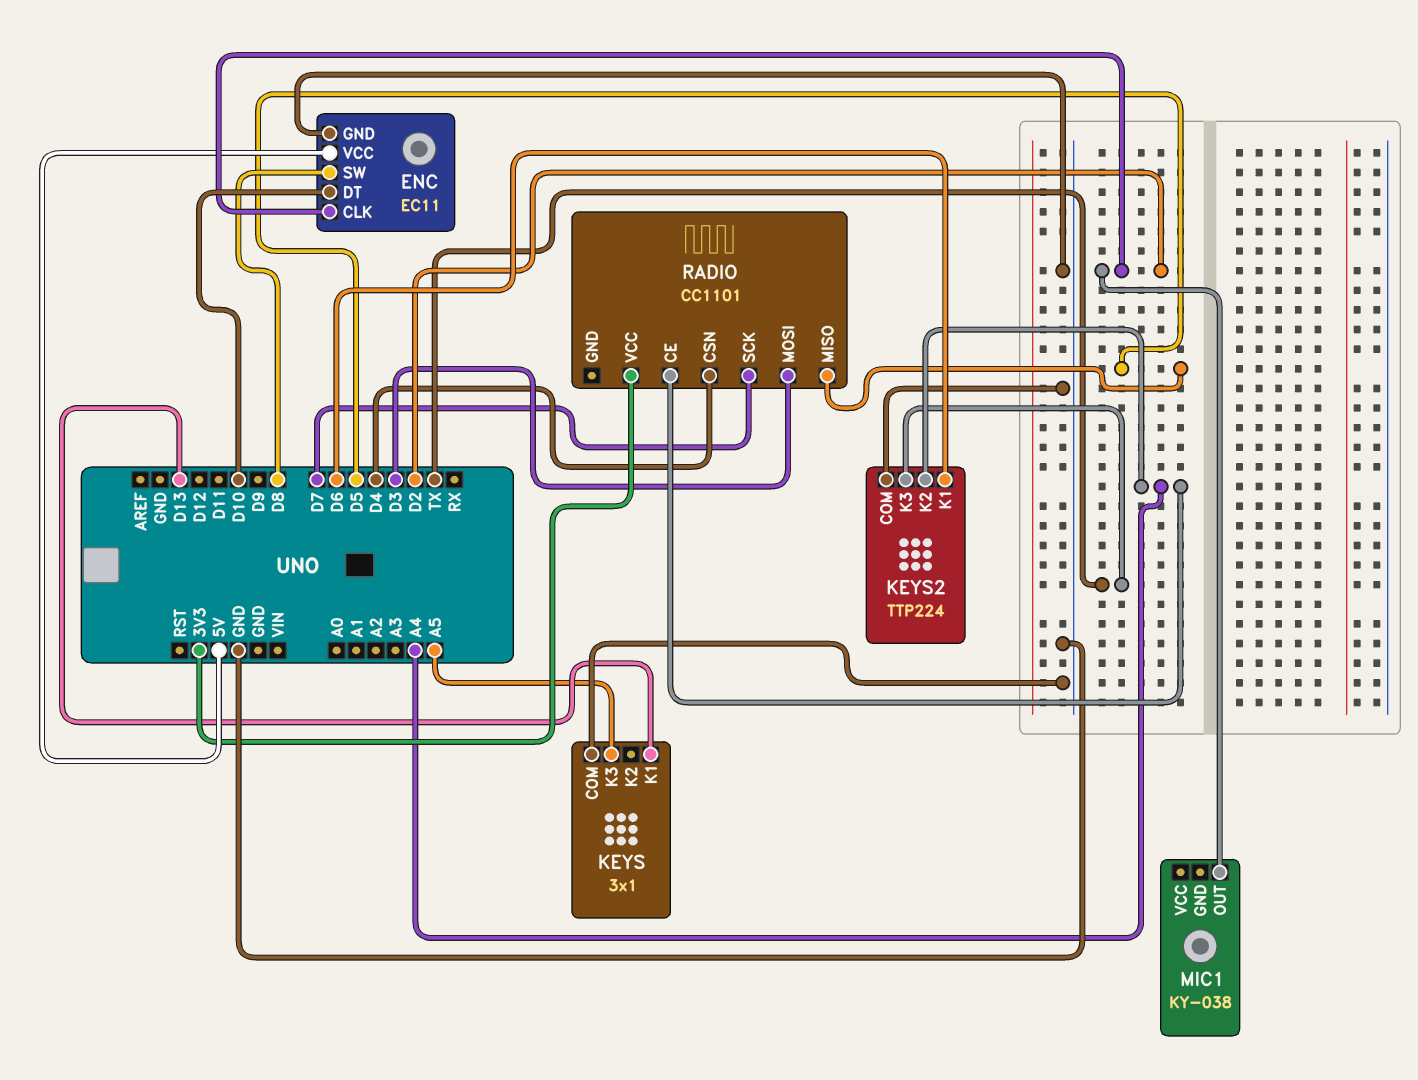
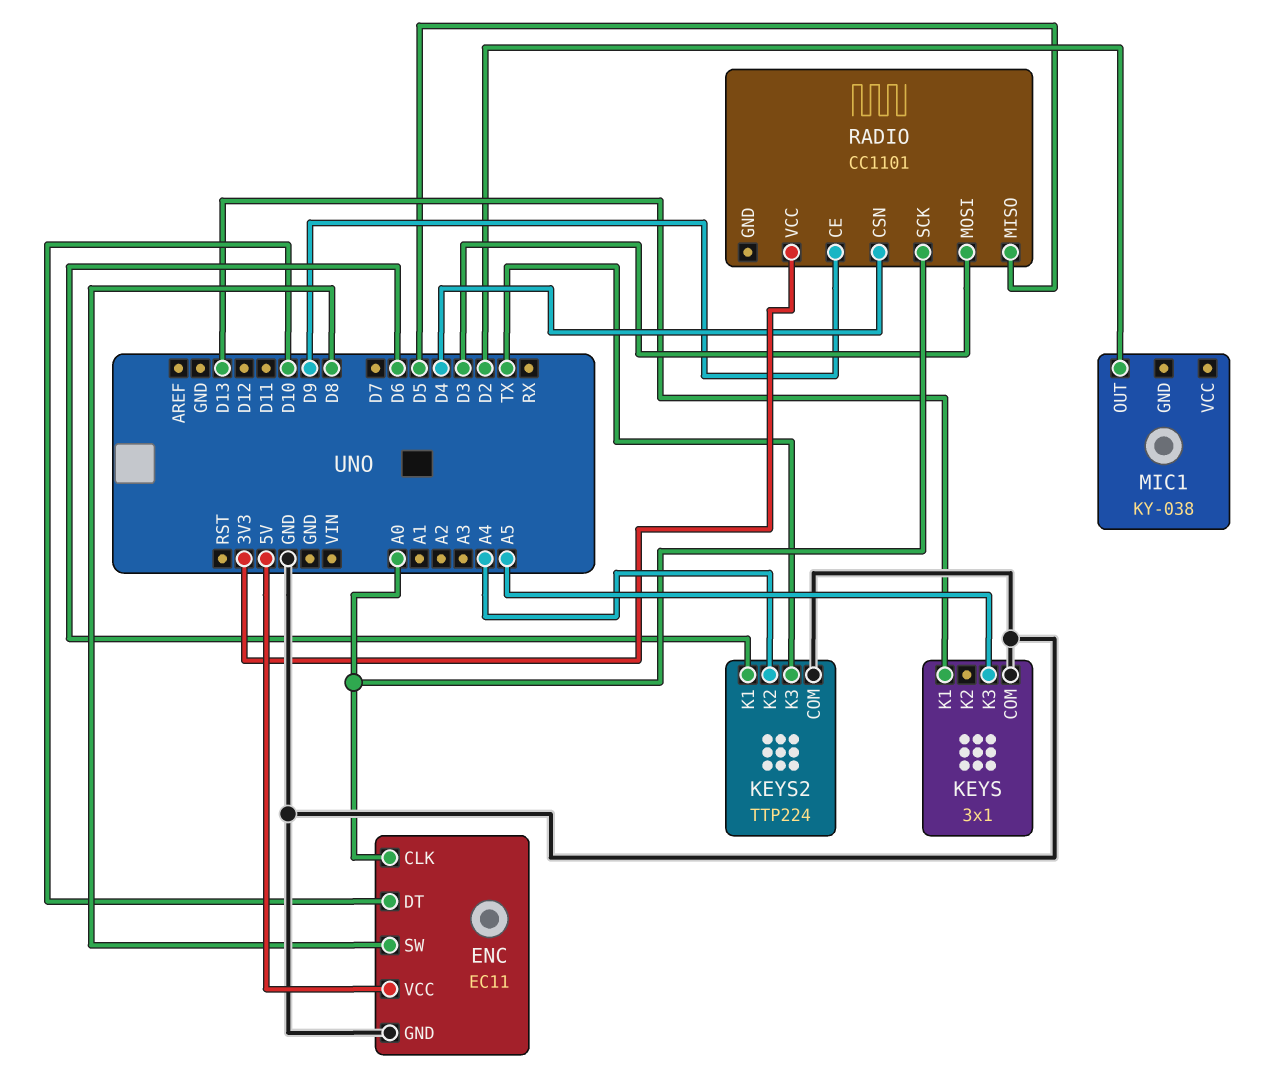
ENC pin CLK: D2 -> A0
RADIO pin CE: A4 -> D9
RADIO pin SCK: D7 -> A0

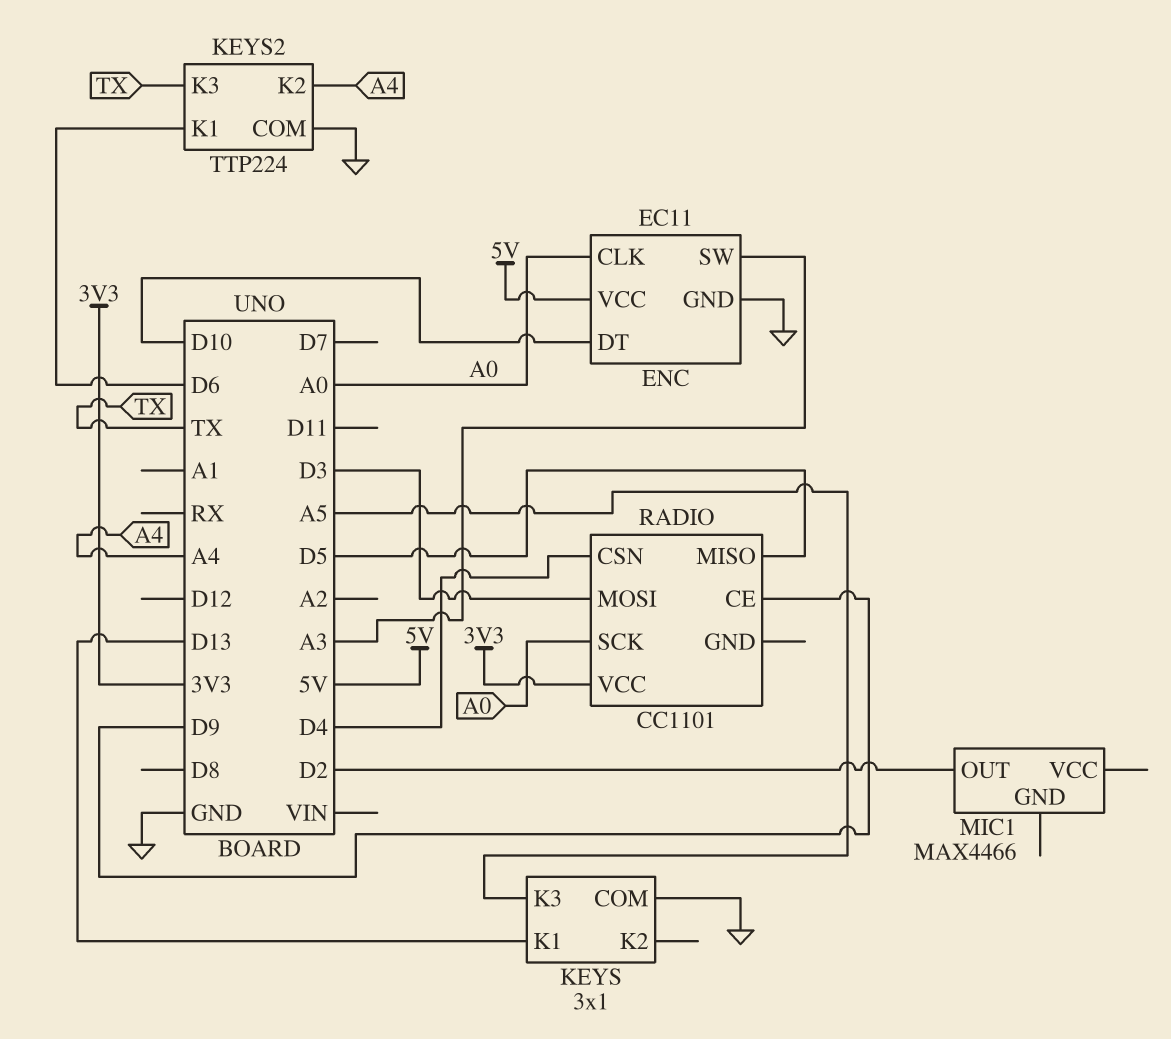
ENC pin SW: D8 -> A3
MIC1: KY-038 -> MAX4466

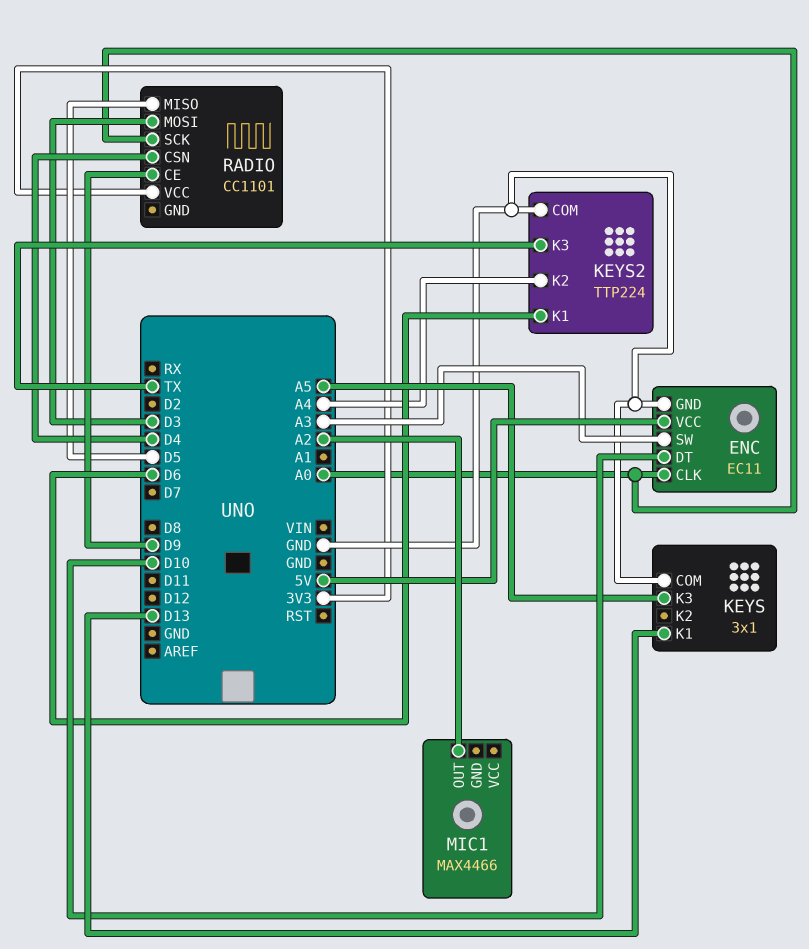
MIC1 pin OUT: D2 -> A2

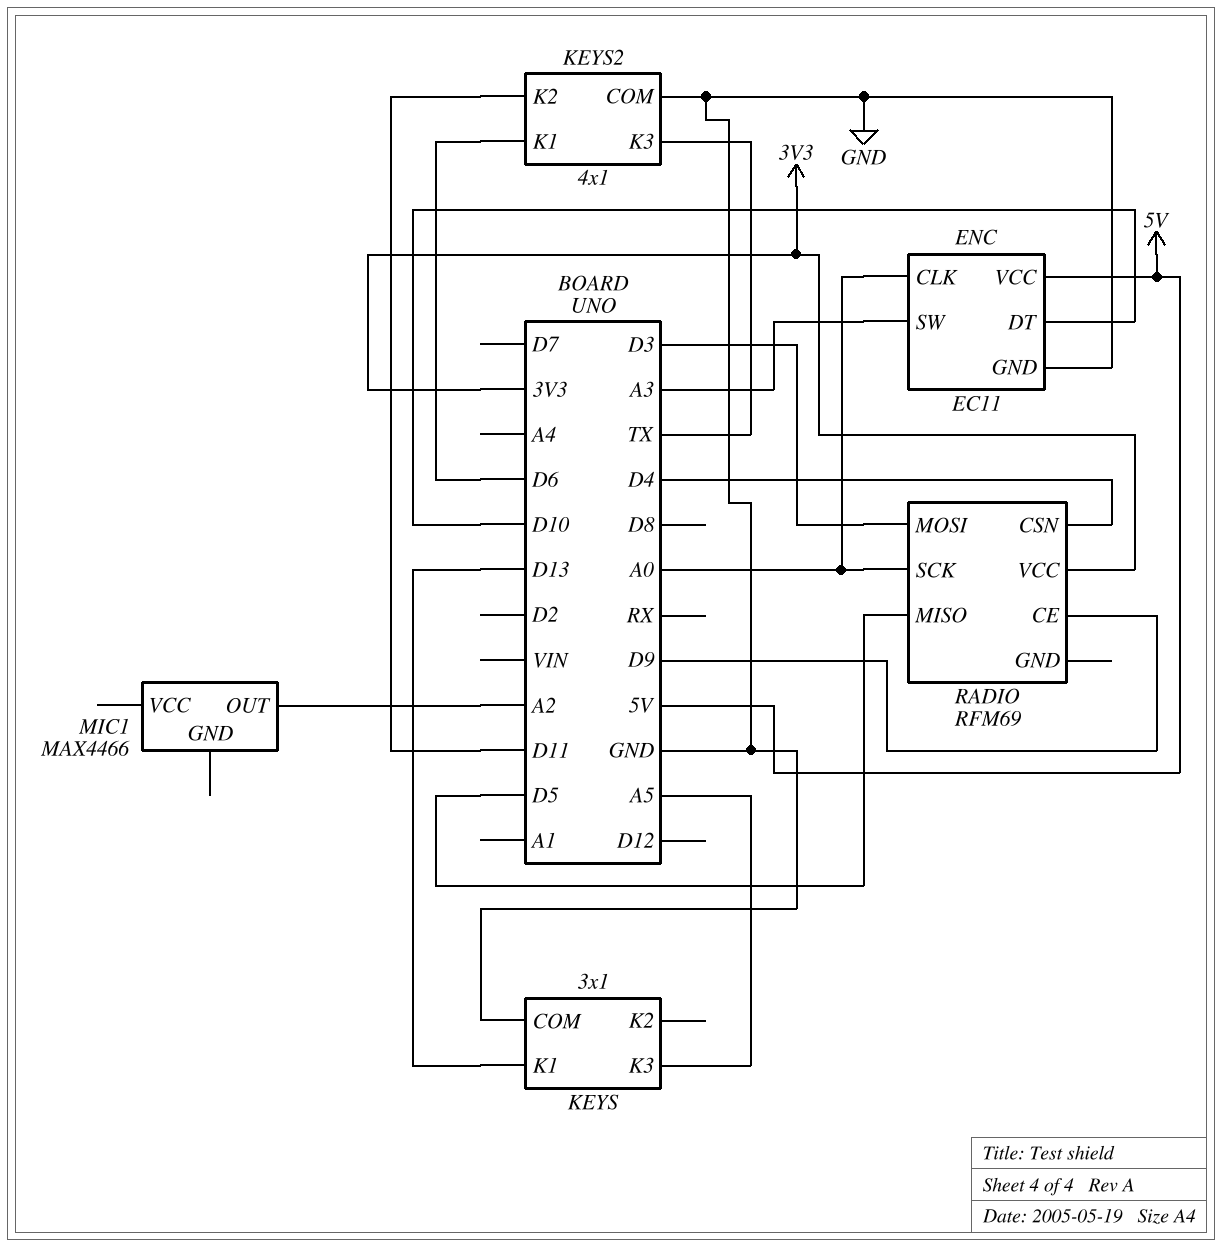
KEYS2: TTP224 -> 4x1
KEYS2 pin K2: A4 -> D11
RADIO: CC1101 -> RFM69

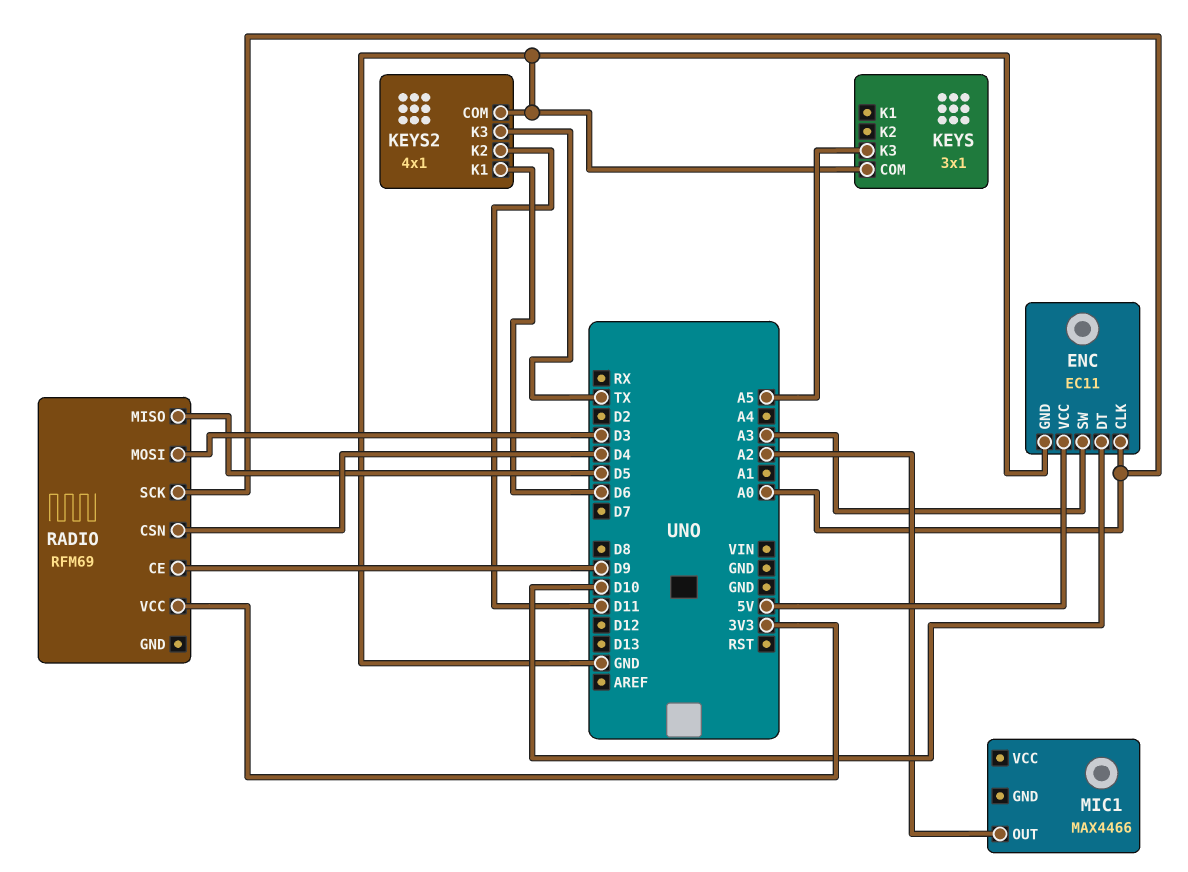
KEYS pin K1: D13 -> none

